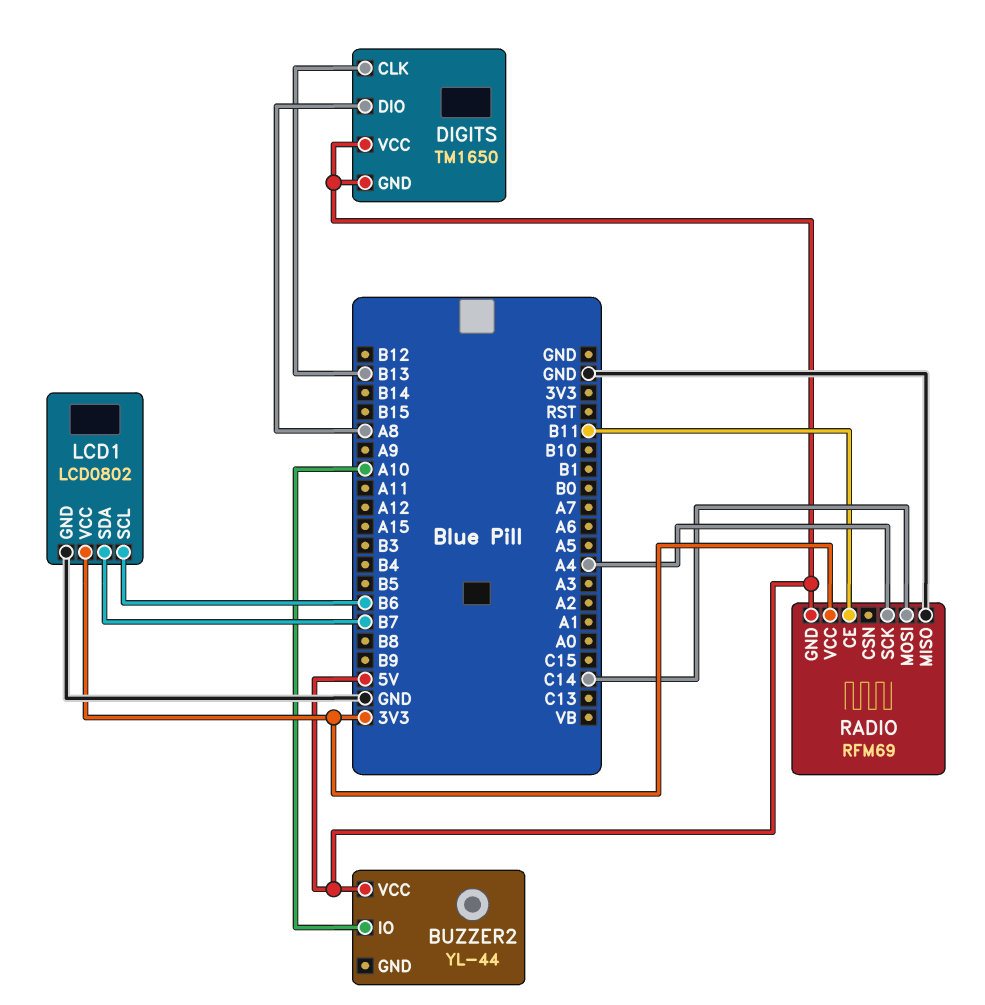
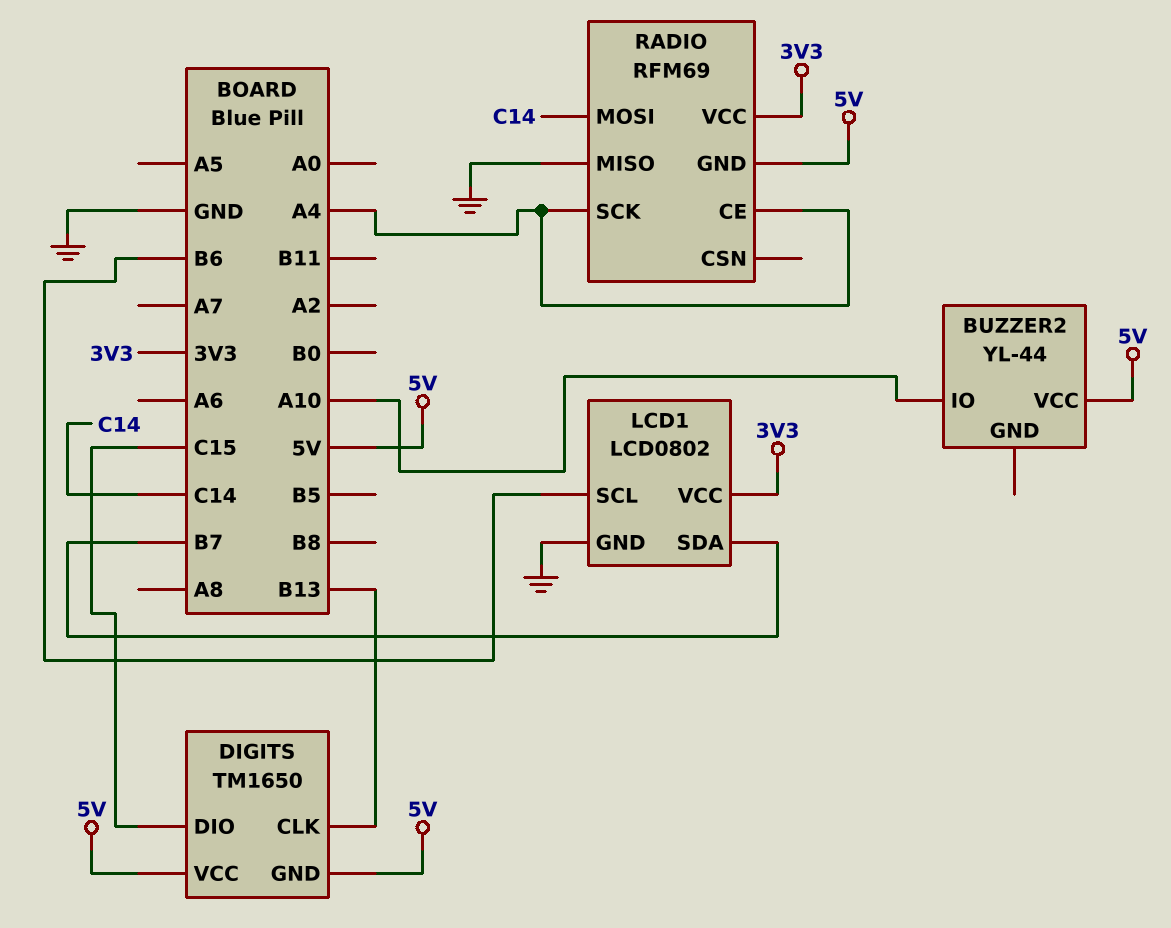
DIGITS pin DIO: A8 -> C15
RADIO pin CE: B11 -> A4

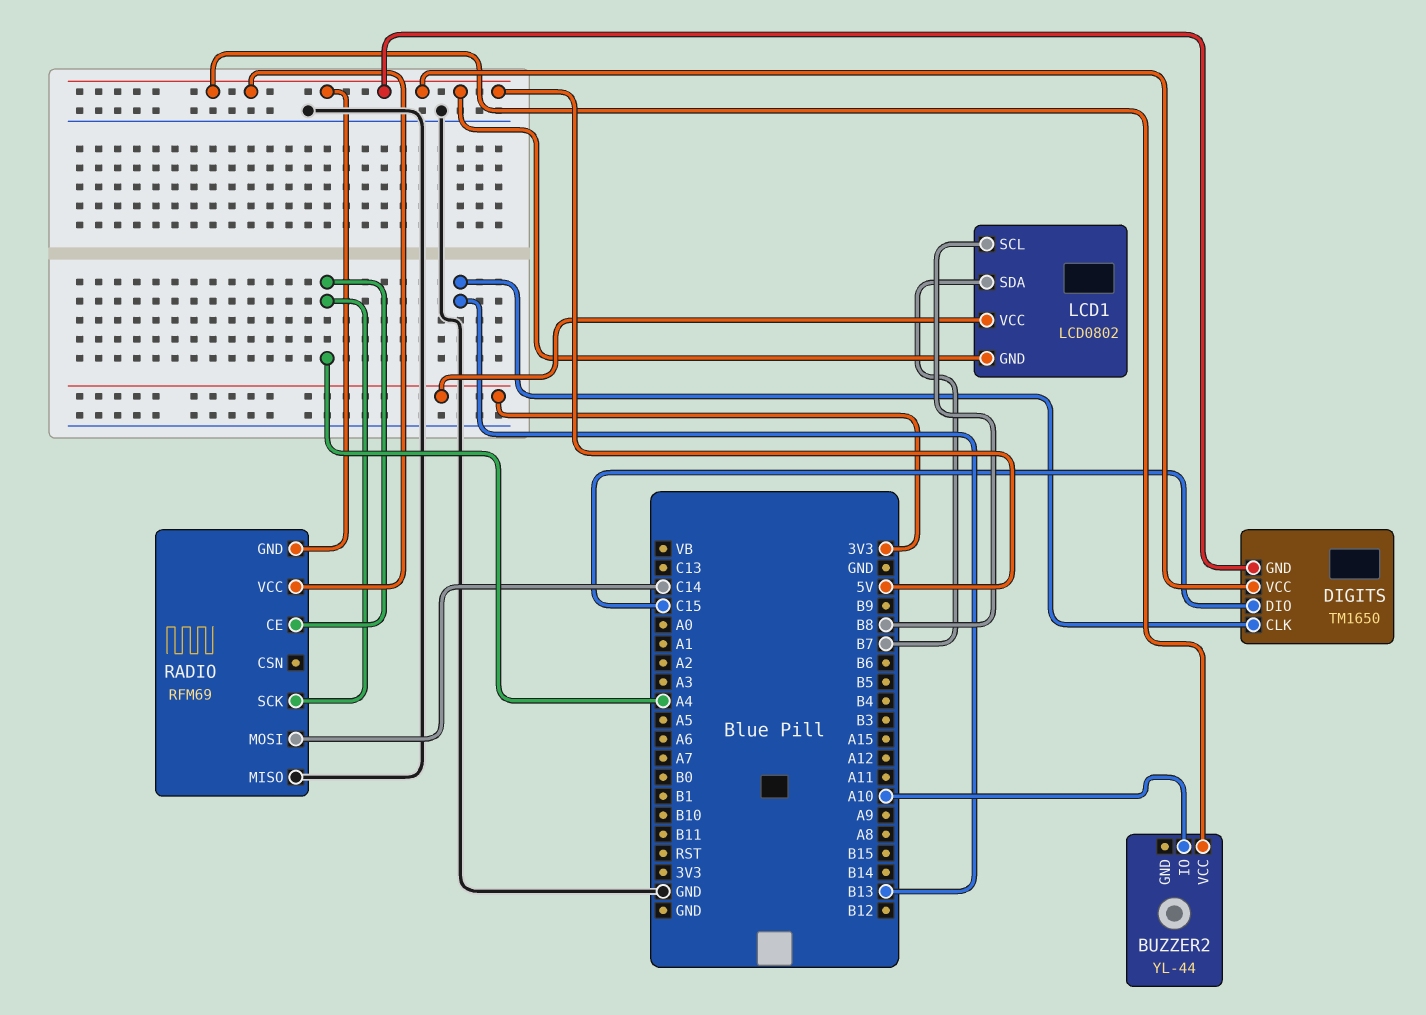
LCD1 pin GND: GND -> 5V
LCD1 pin SCL: B6 -> B8
RADIO pin VCC: 3V3 -> 5V

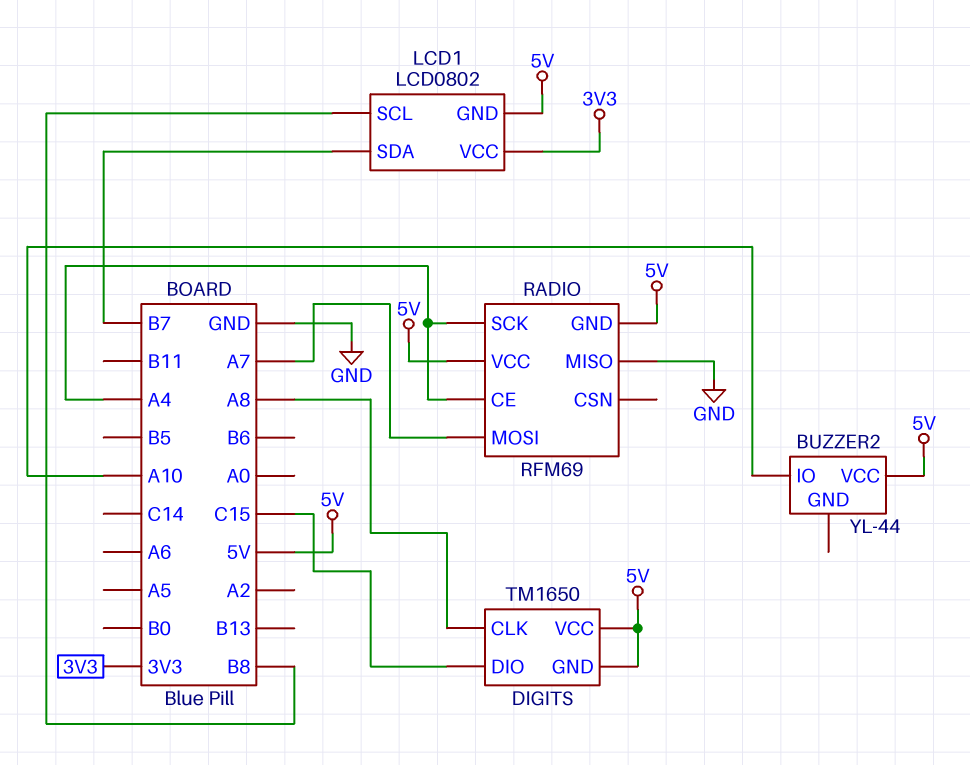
DIGITS pin CLK: B13 -> A8
RADIO pin MOSI: C14 -> A7

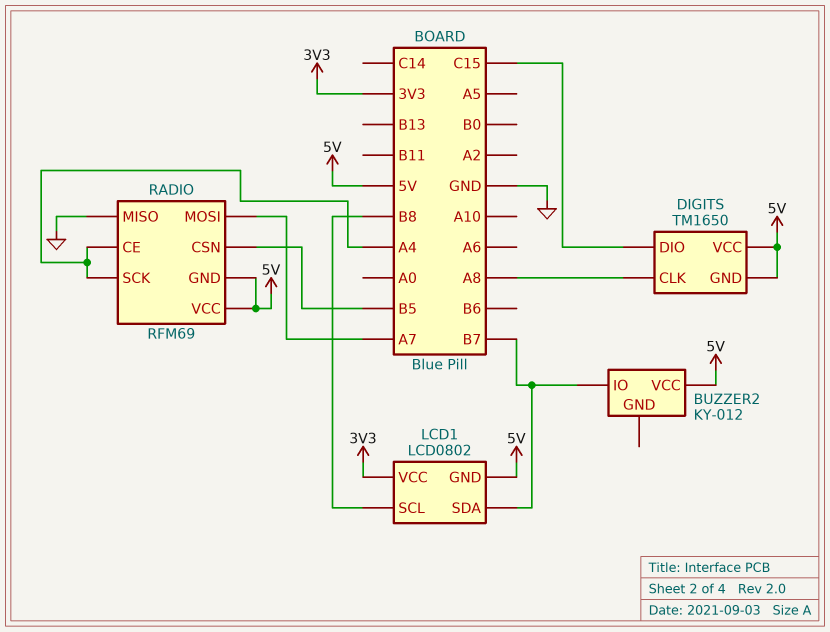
BUZZER2: YL-44 -> KY-012
BUZZER2 pin IO: A10 -> B7
RADIO pin CSN: none -> B5

